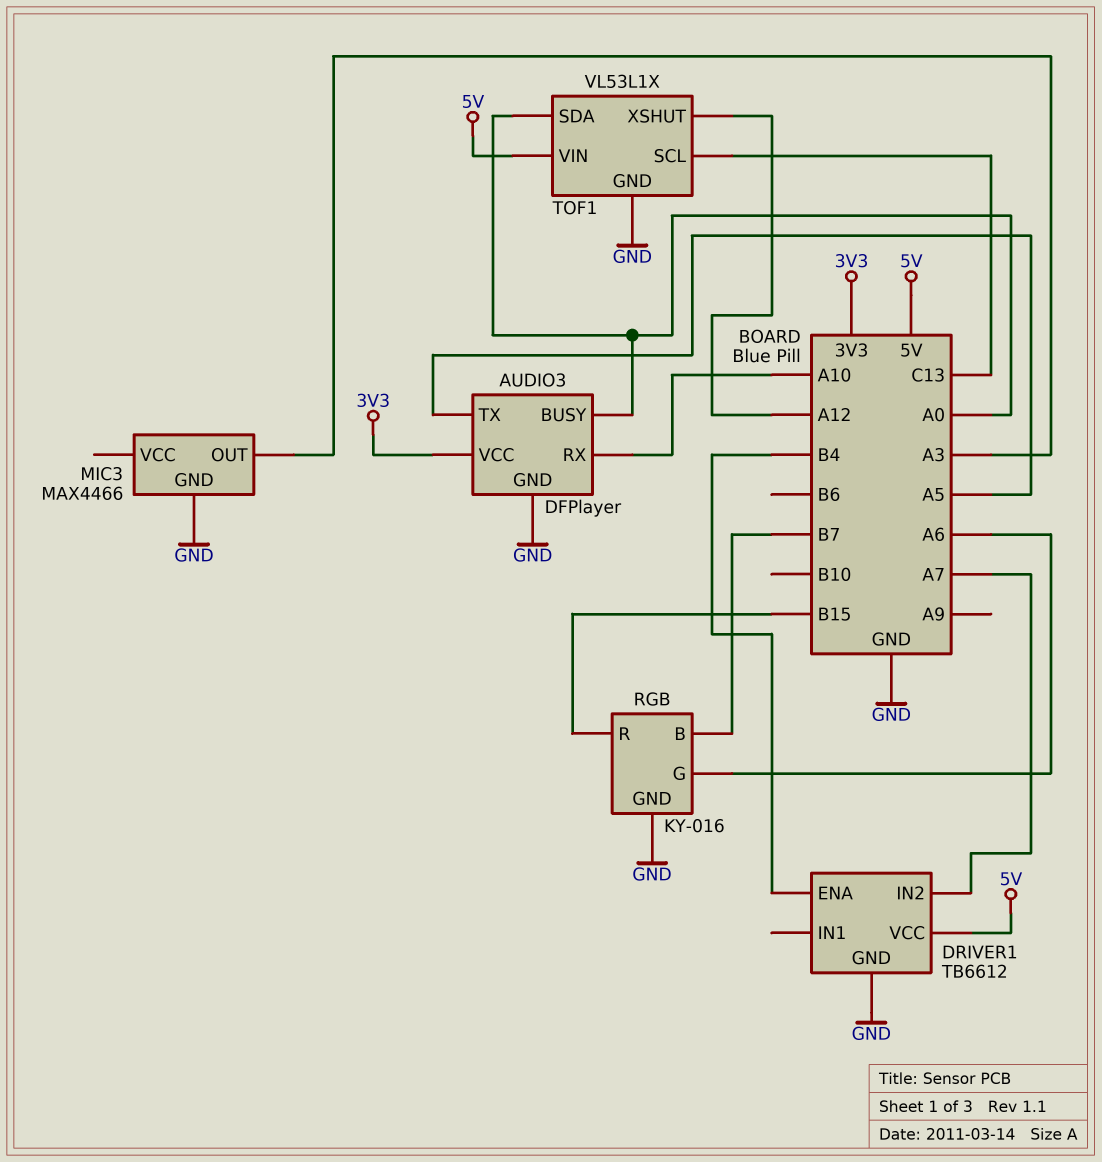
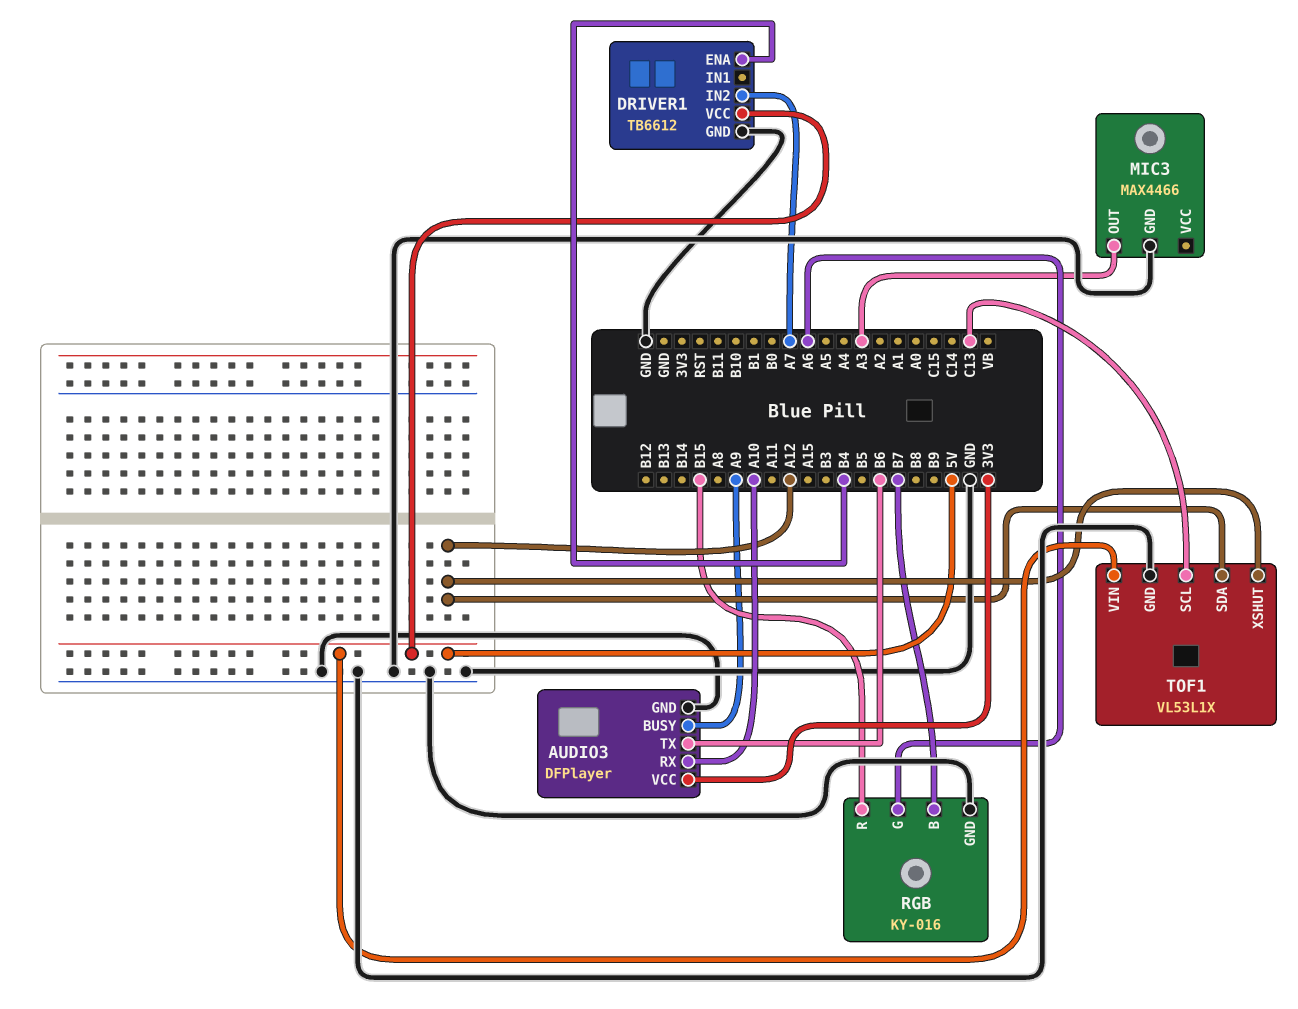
AUDIO3 pin BUSY: A0 -> A9
AUDIO3 pin TX: A5 -> B6
TOF1 pin SDA: A0 -> A12

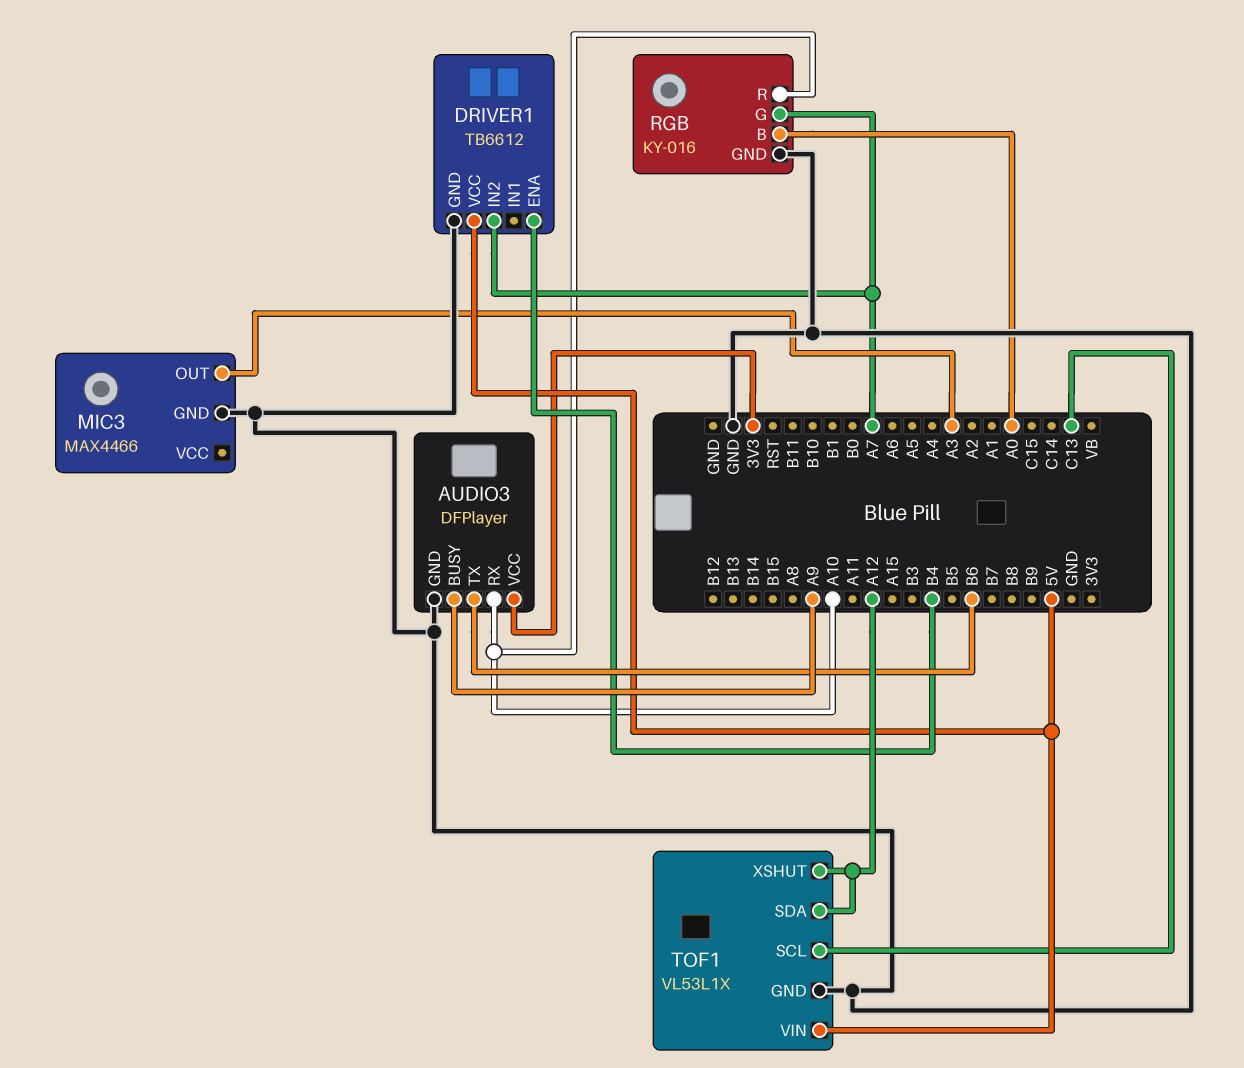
RGB pin B: B7 -> A0
RGB pin G: A6 -> A7
RGB pin R: B15 -> A10

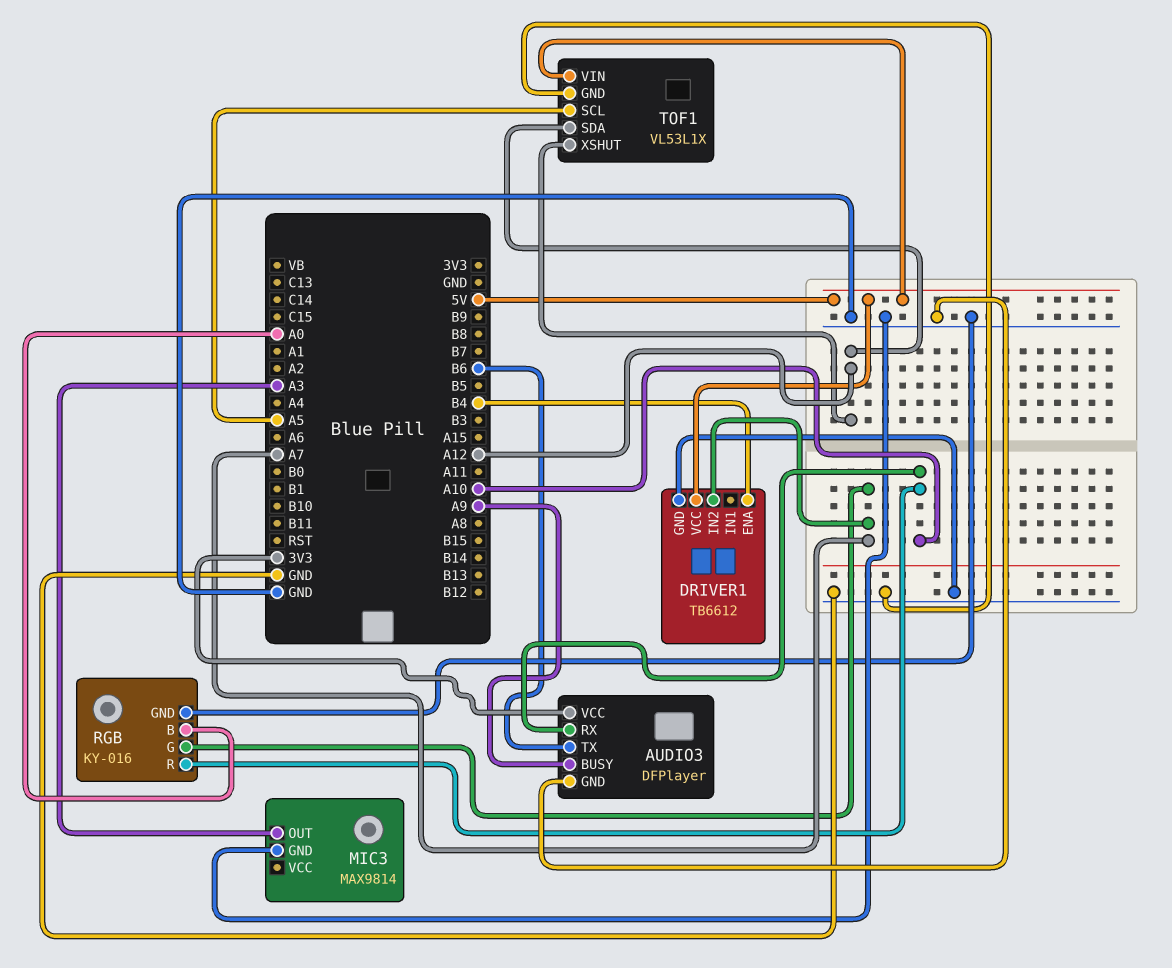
MIC3: MAX4466 -> MAX9814
TOF1 pin SCL: C13 -> A5

